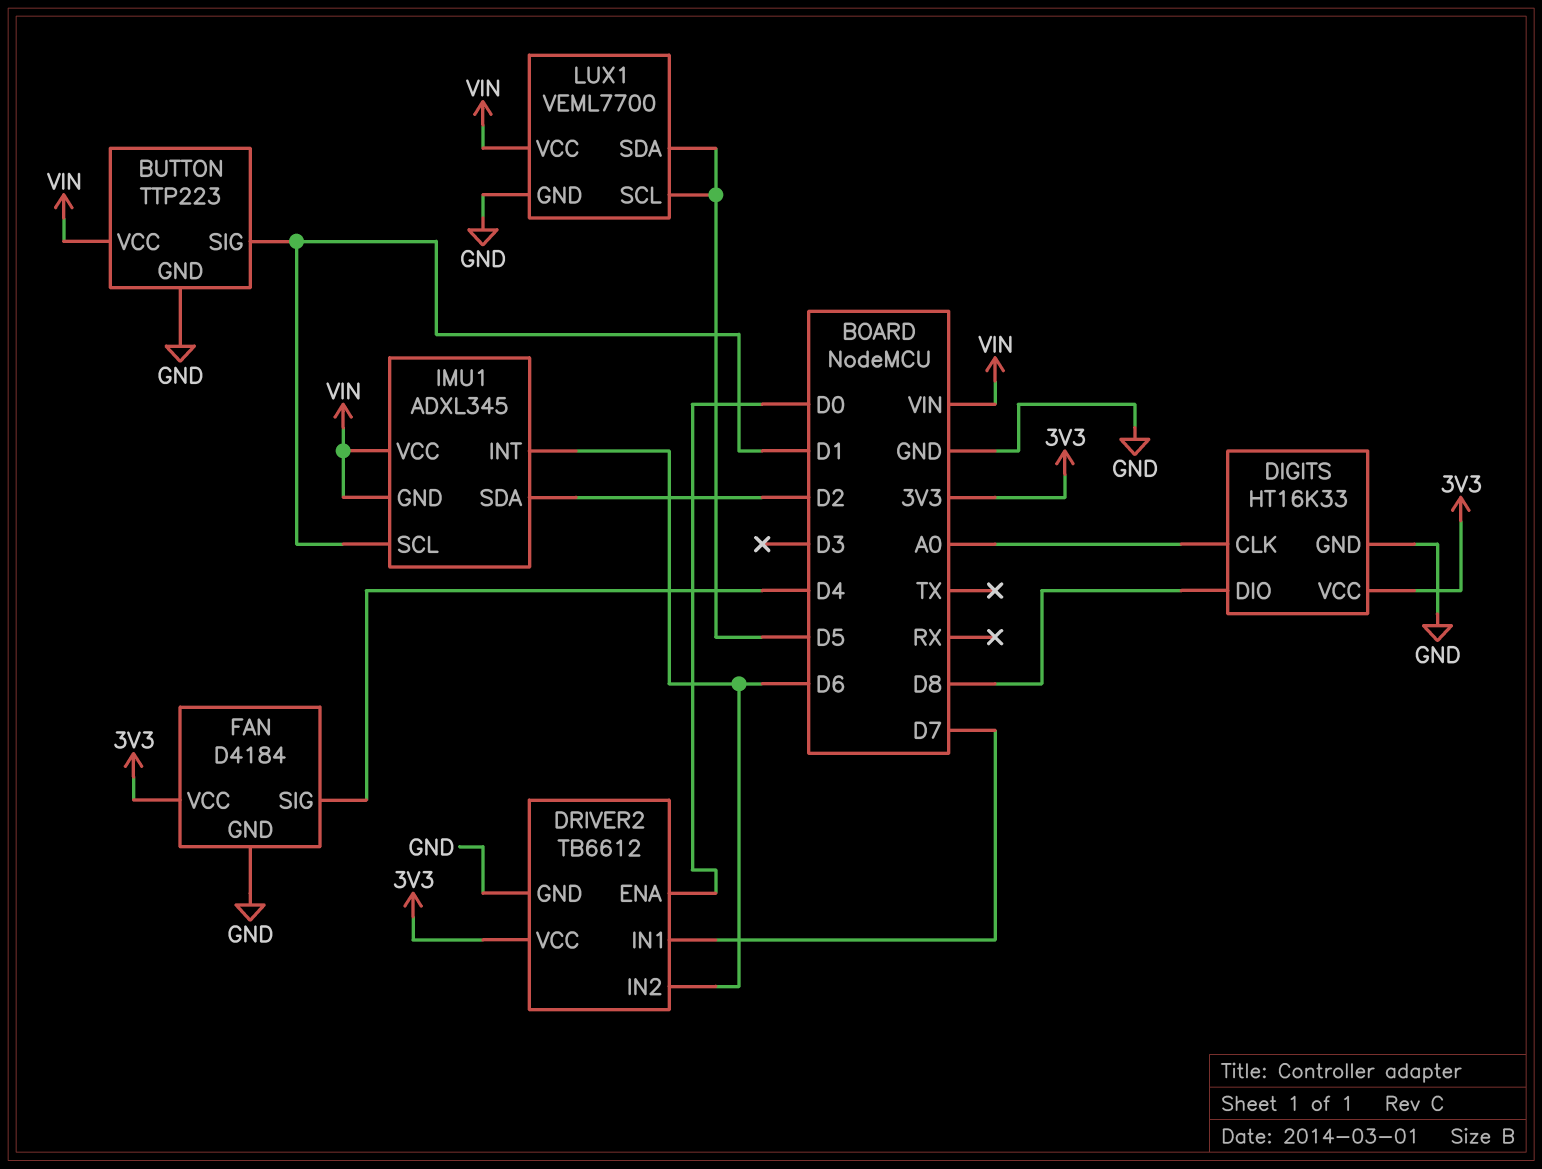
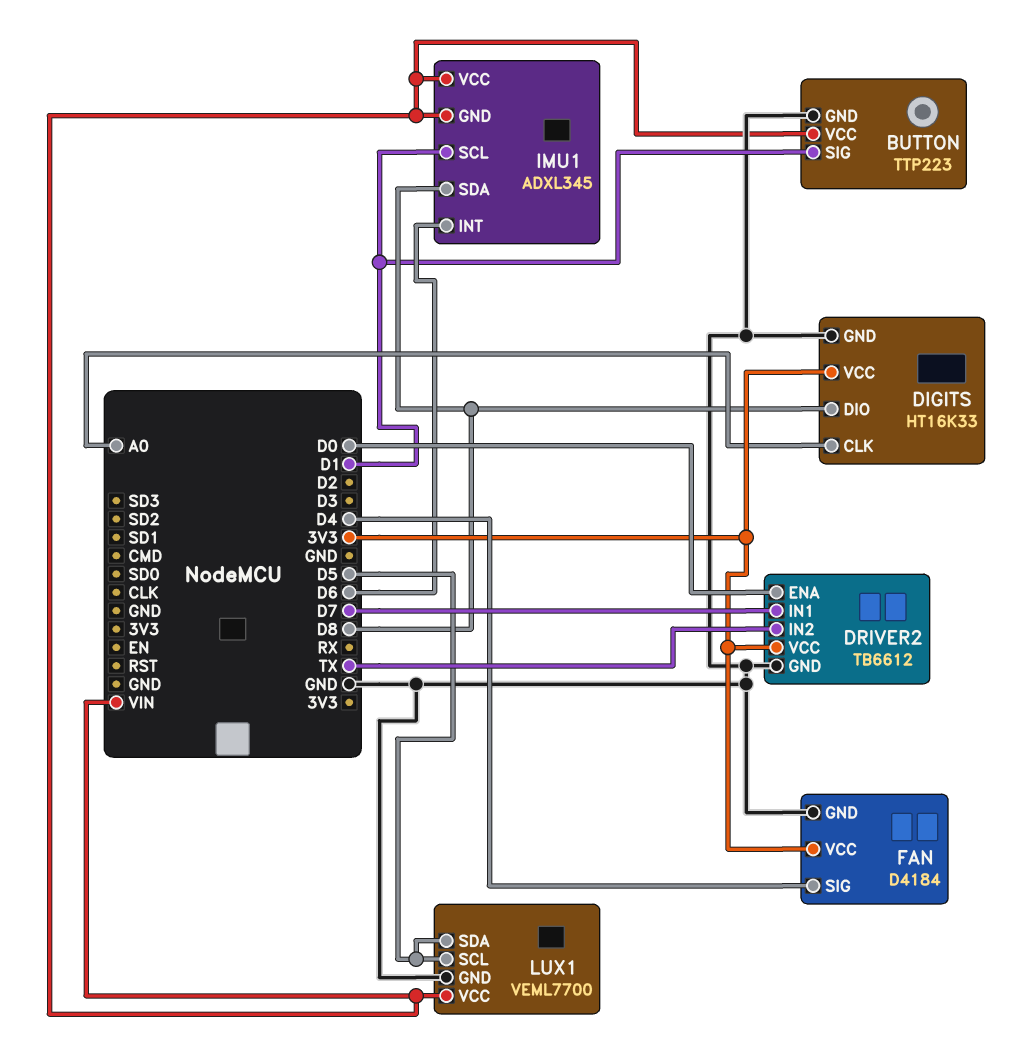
DRIVER2 pin IN2: D6 -> TX
IMU1 pin SDA: D2 -> D8

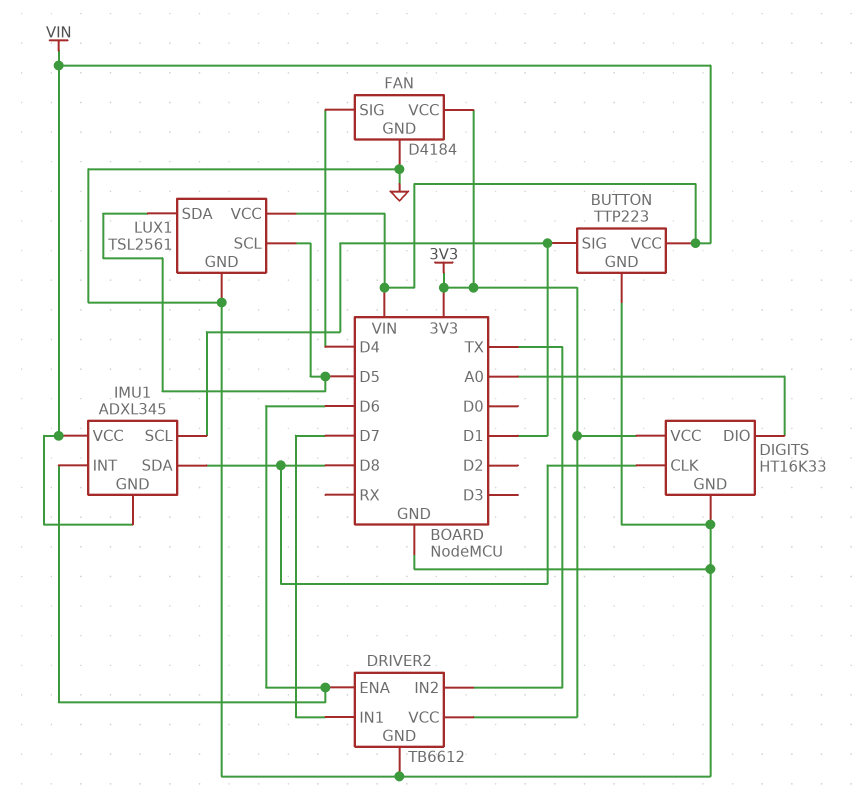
DIGITS pin CLK: A0 -> D8
DIGITS pin DIO: D8 -> A0
DRIVER2 pin ENA: D0 -> D6
LUX1: VEML7700 -> TSL2561

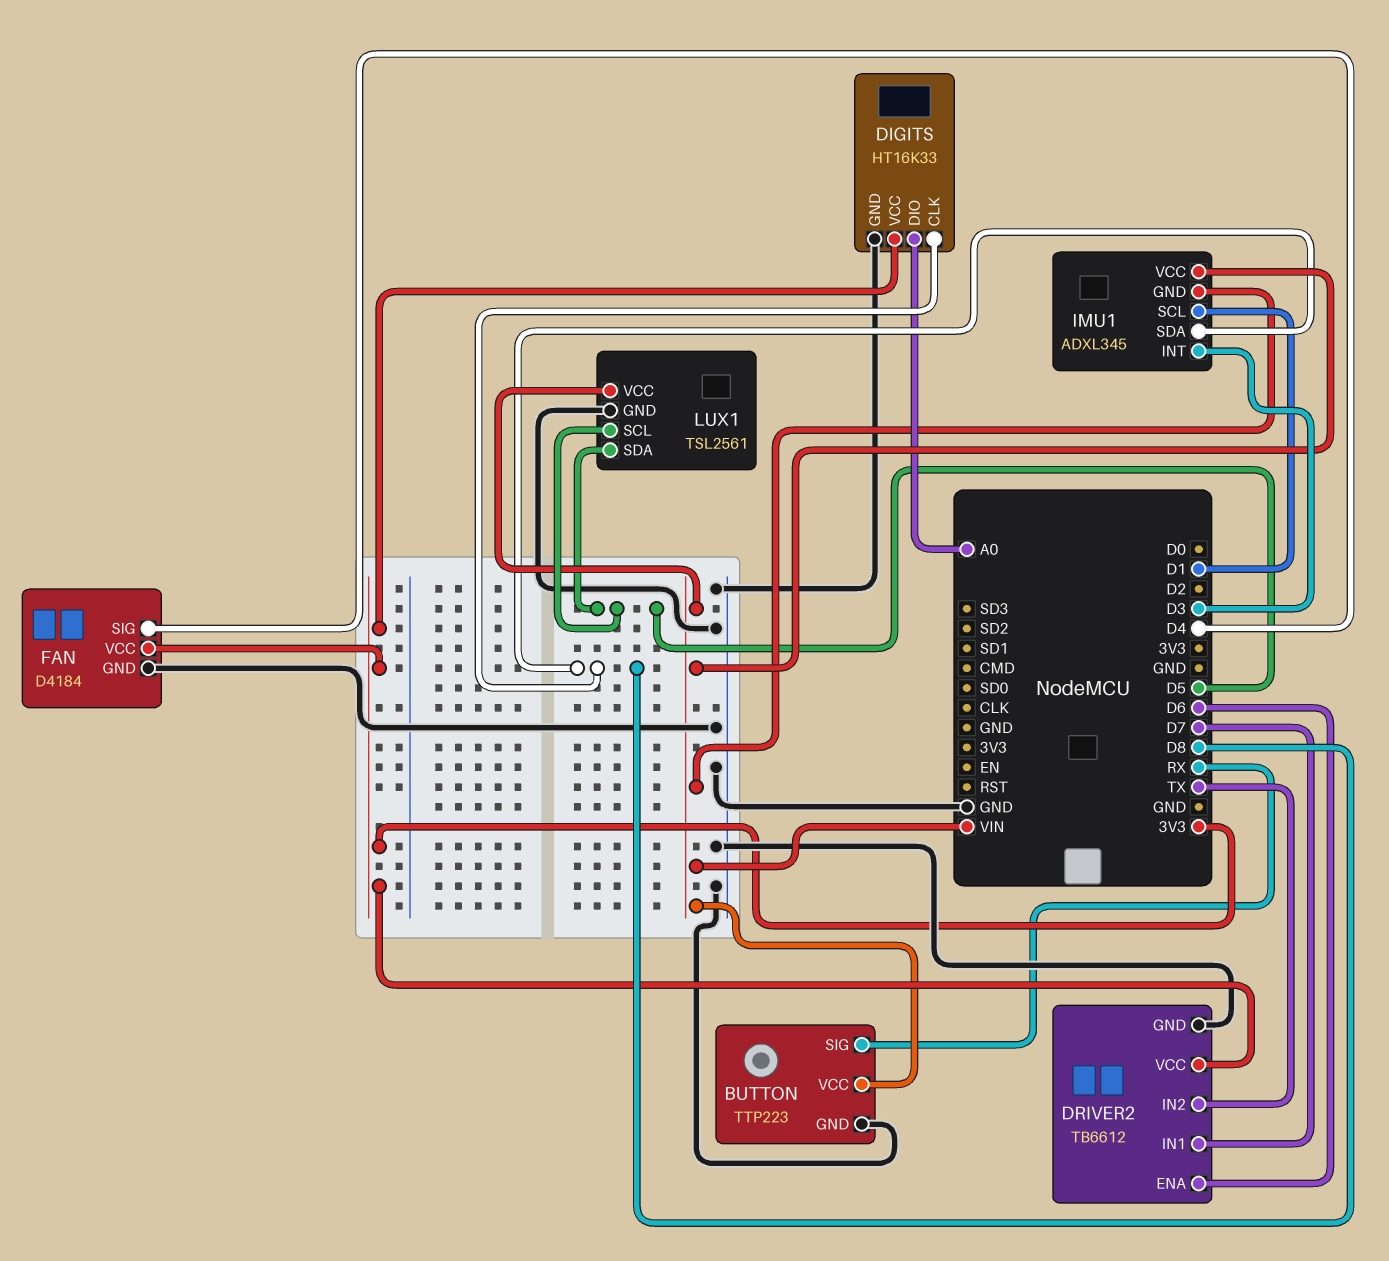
BUTTON pin SIG: D1 -> RX
IMU1 pin INT: D6 -> D3

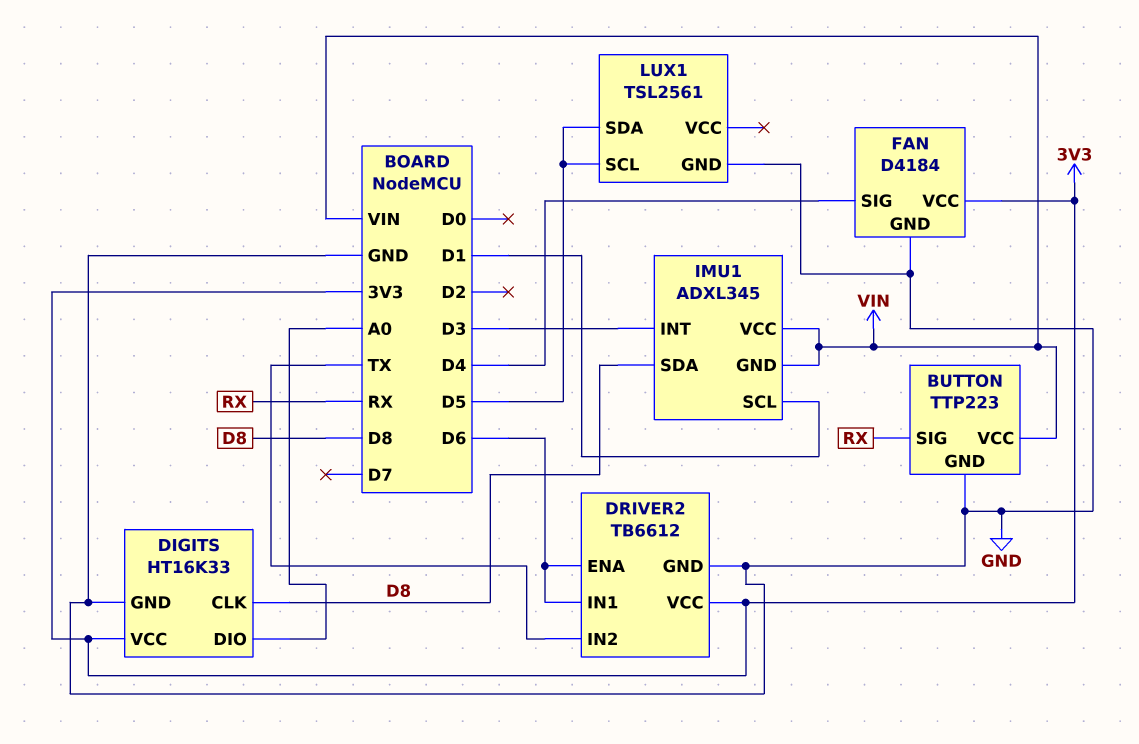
DRIVER2 pin IN1: D7 -> D6
LUX1 pin VCC: VIN -> none

